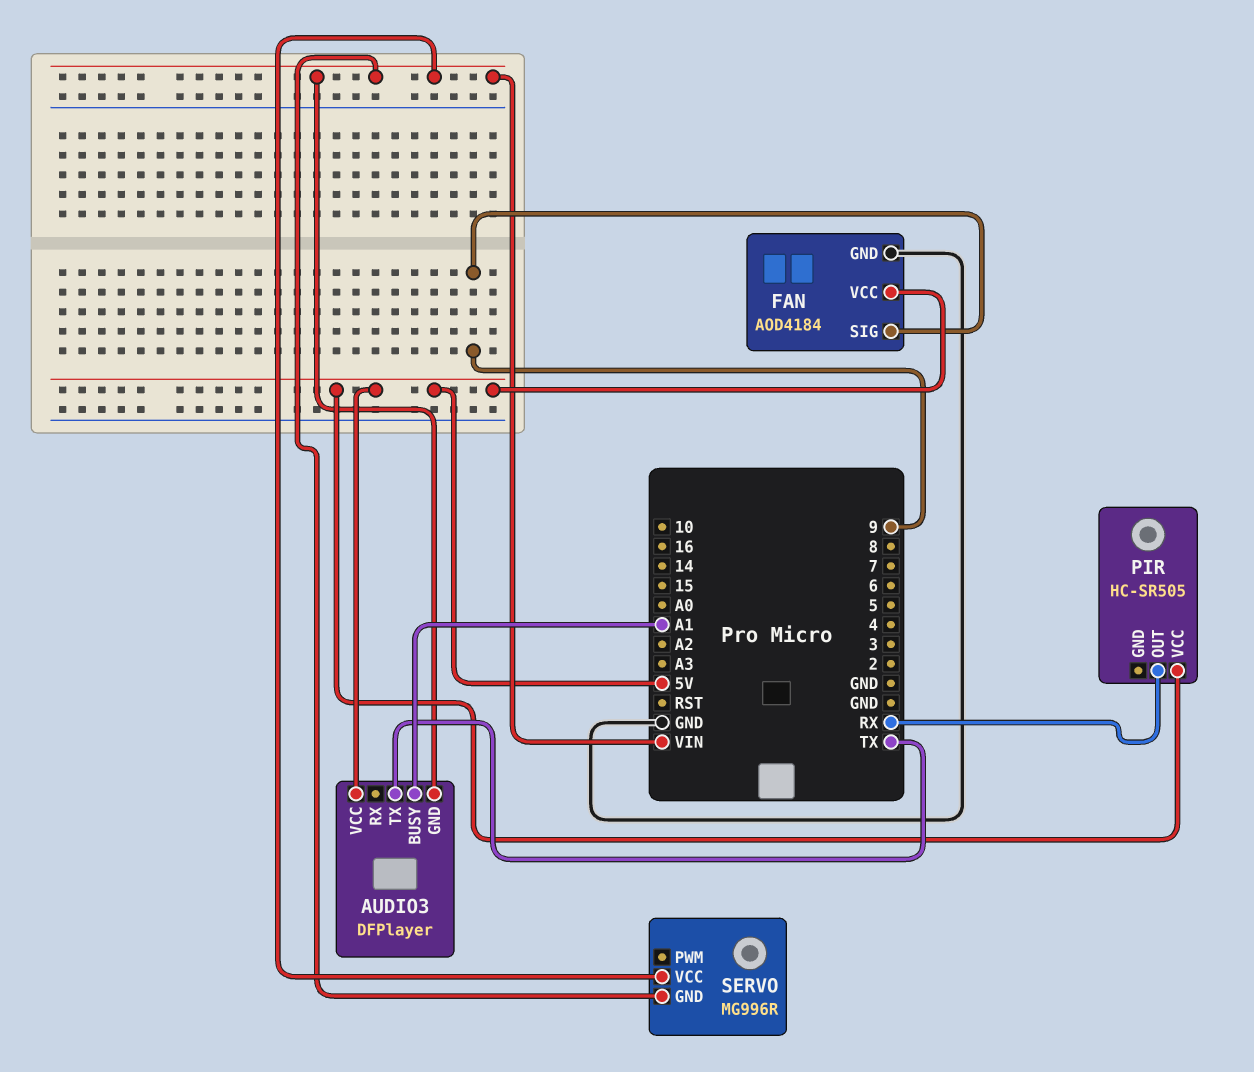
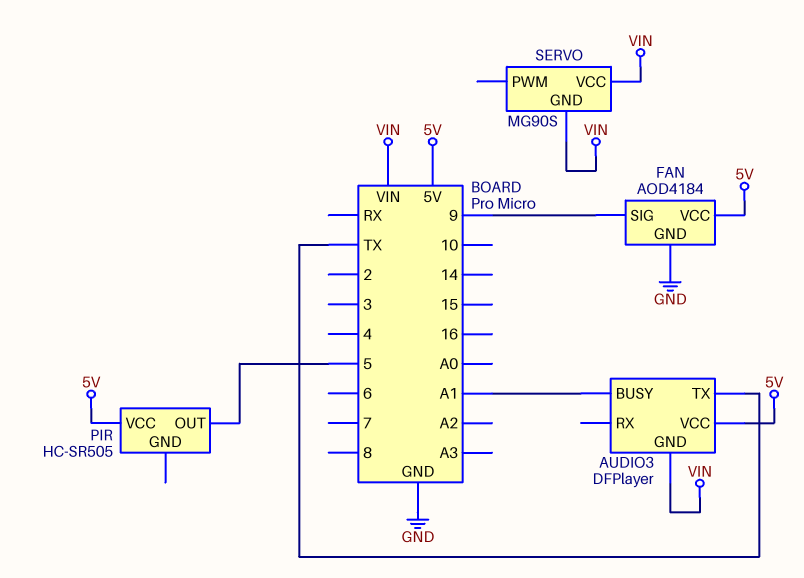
PIR pin OUT: RX -> 5
SERVO: MG996R -> MG90S

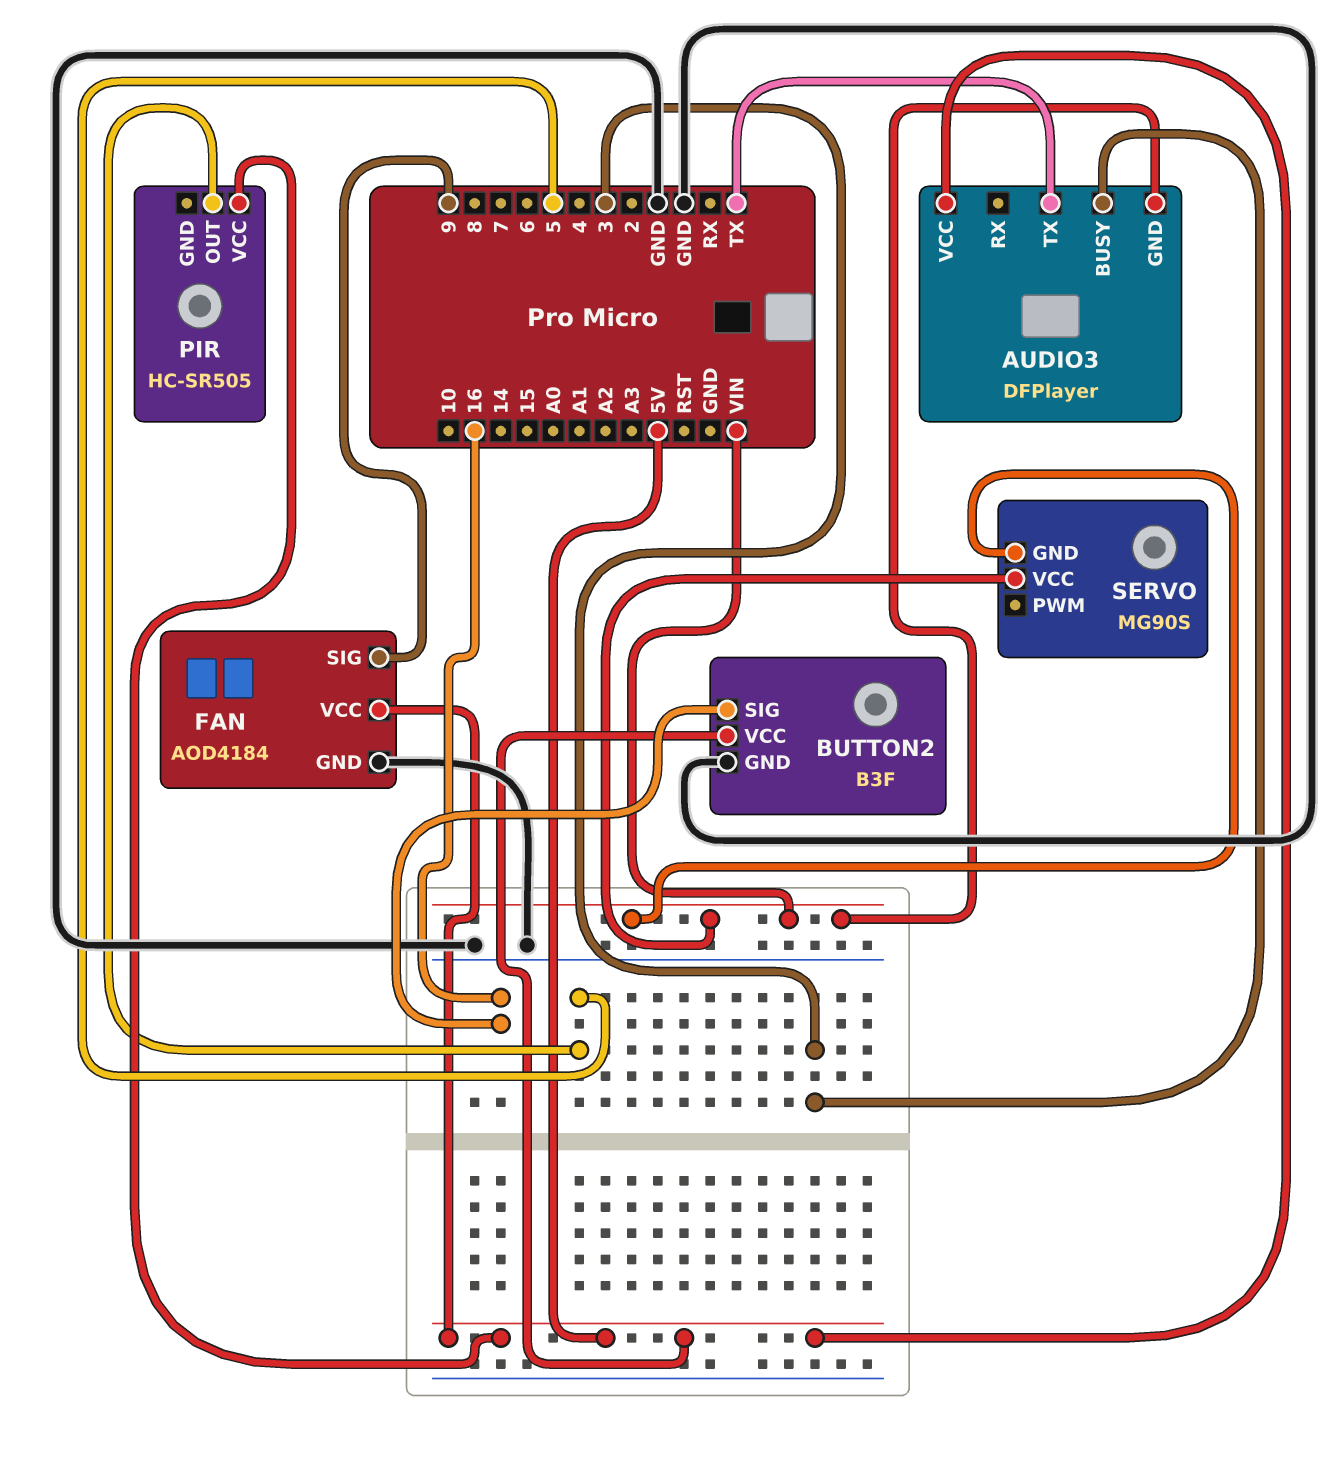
AUDIO3 pin BUSY: A1 -> 3
BUTTON2: none -> B3F
BUTTON2 pin GND: none -> GND
BUTTON2 pin SIG: none -> 16
BUTTON2 pin VCC: none -> 5V

